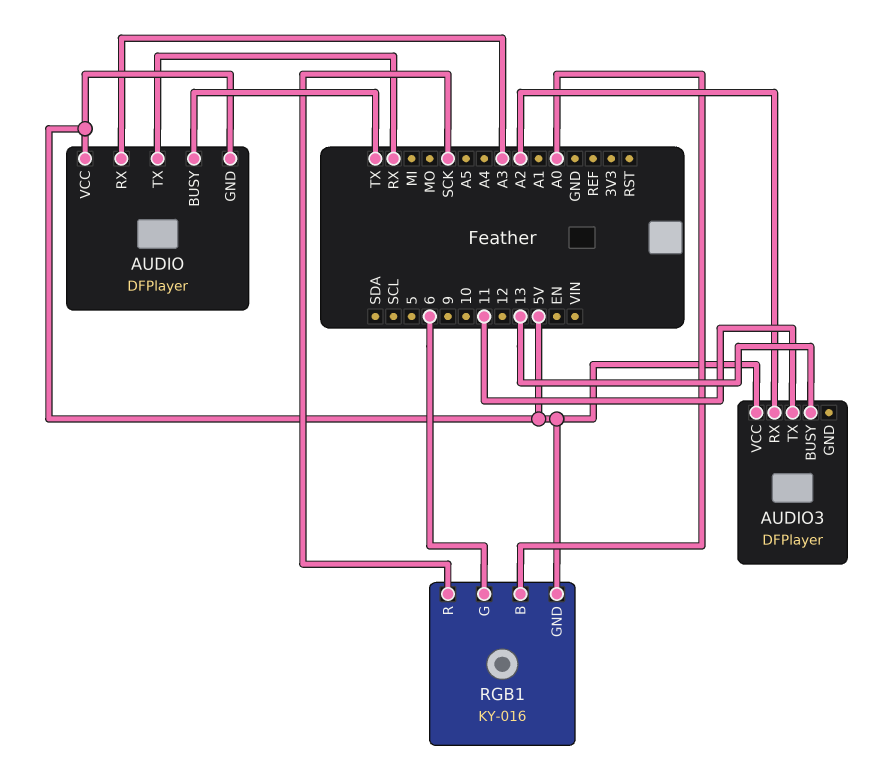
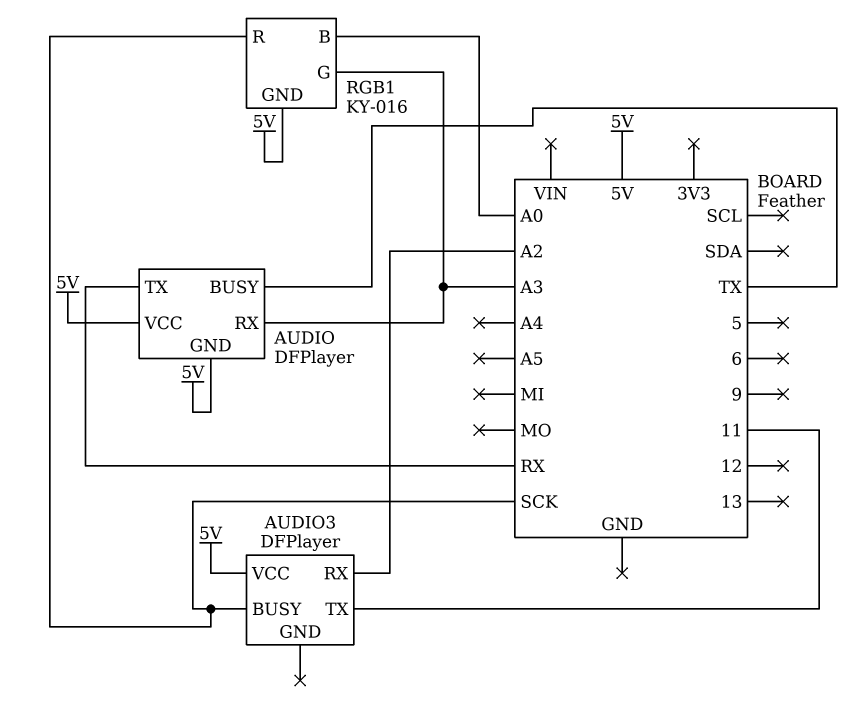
AUDIO3 pin BUSY: 13 -> SCK
RGB1 pin G: 6 -> A3

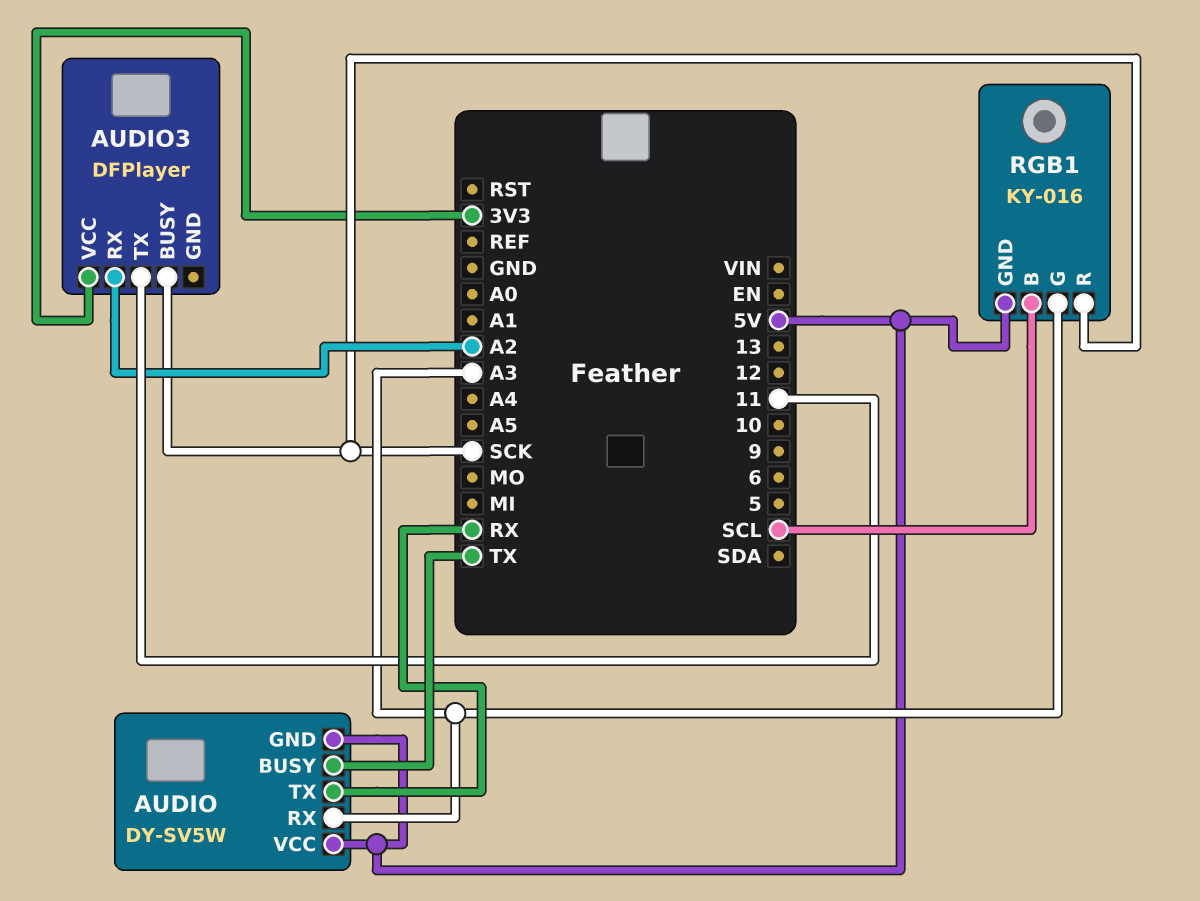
AUDIO: DFPlayer -> DY-SV5W
AUDIO3 pin VCC: 5V -> 3V3
RGB1 pin B: A0 -> SCL

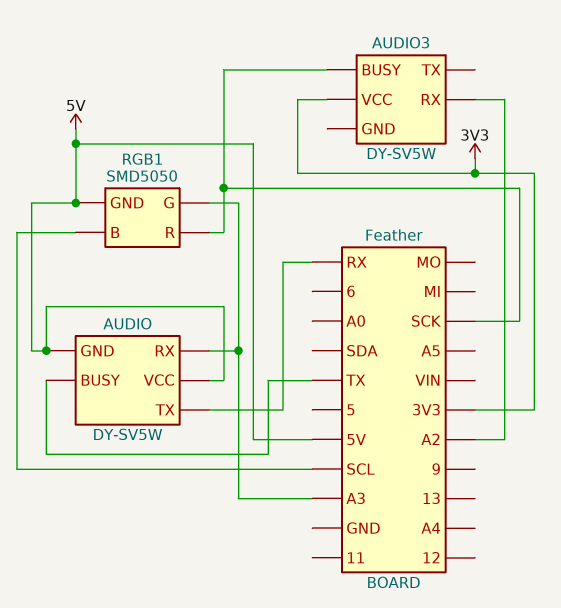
AUDIO3: DFPlayer -> DY-SV5W
AUDIO3 pin TX: 11 -> none
RGB1: KY-016 -> SMD5050

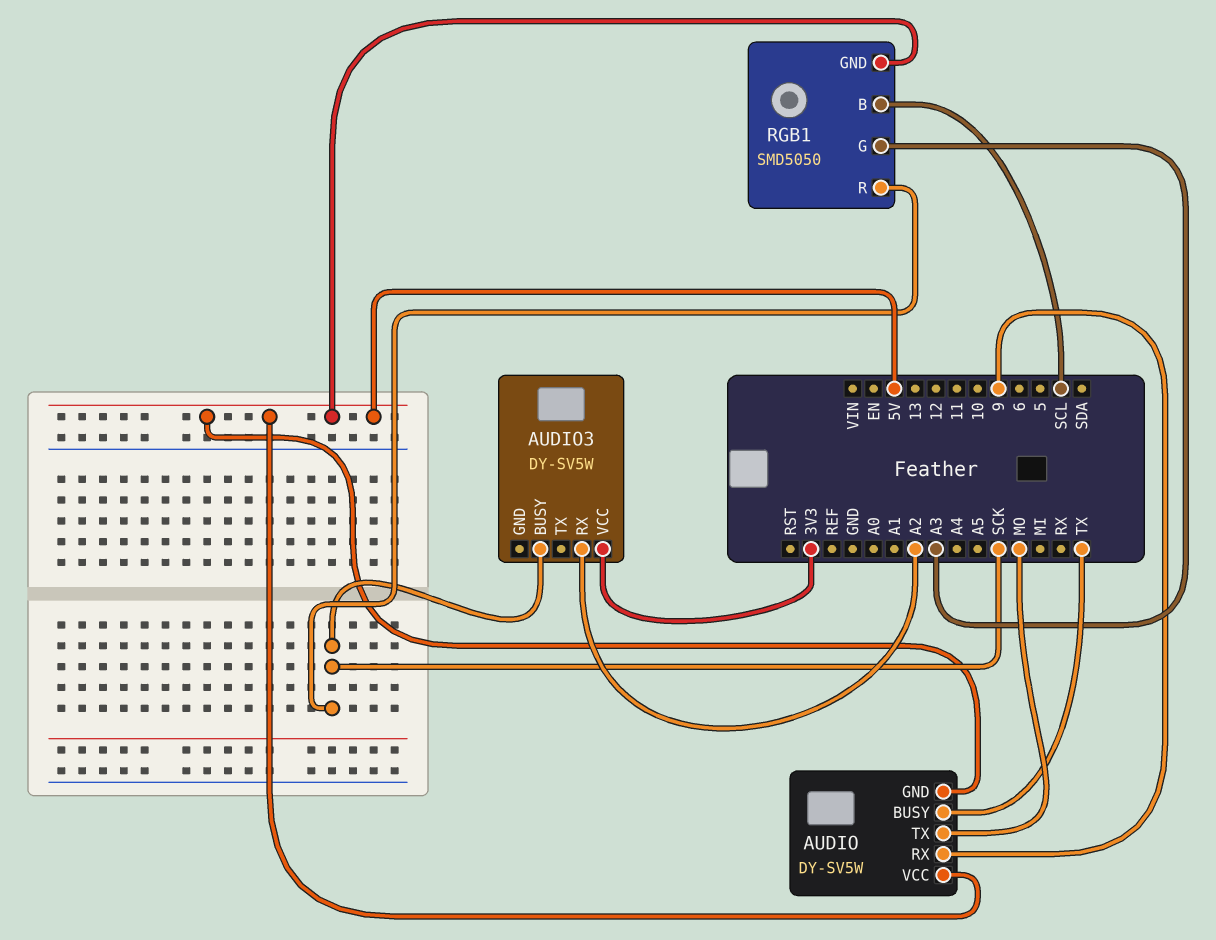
AUDIO pin RX: A3 -> 9
AUDIO pin TX: RX -> MO

